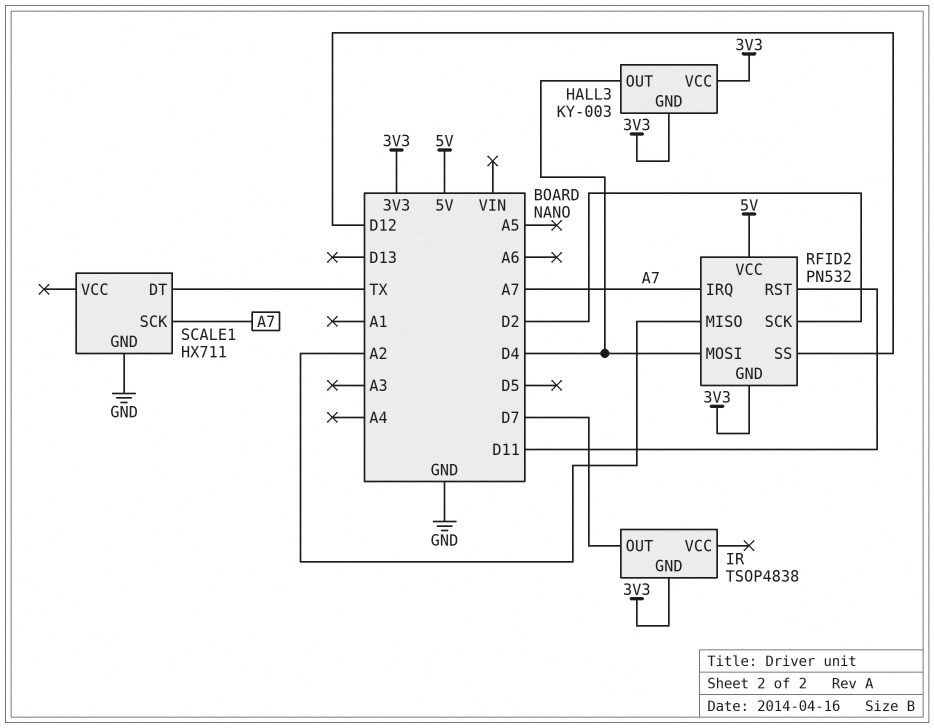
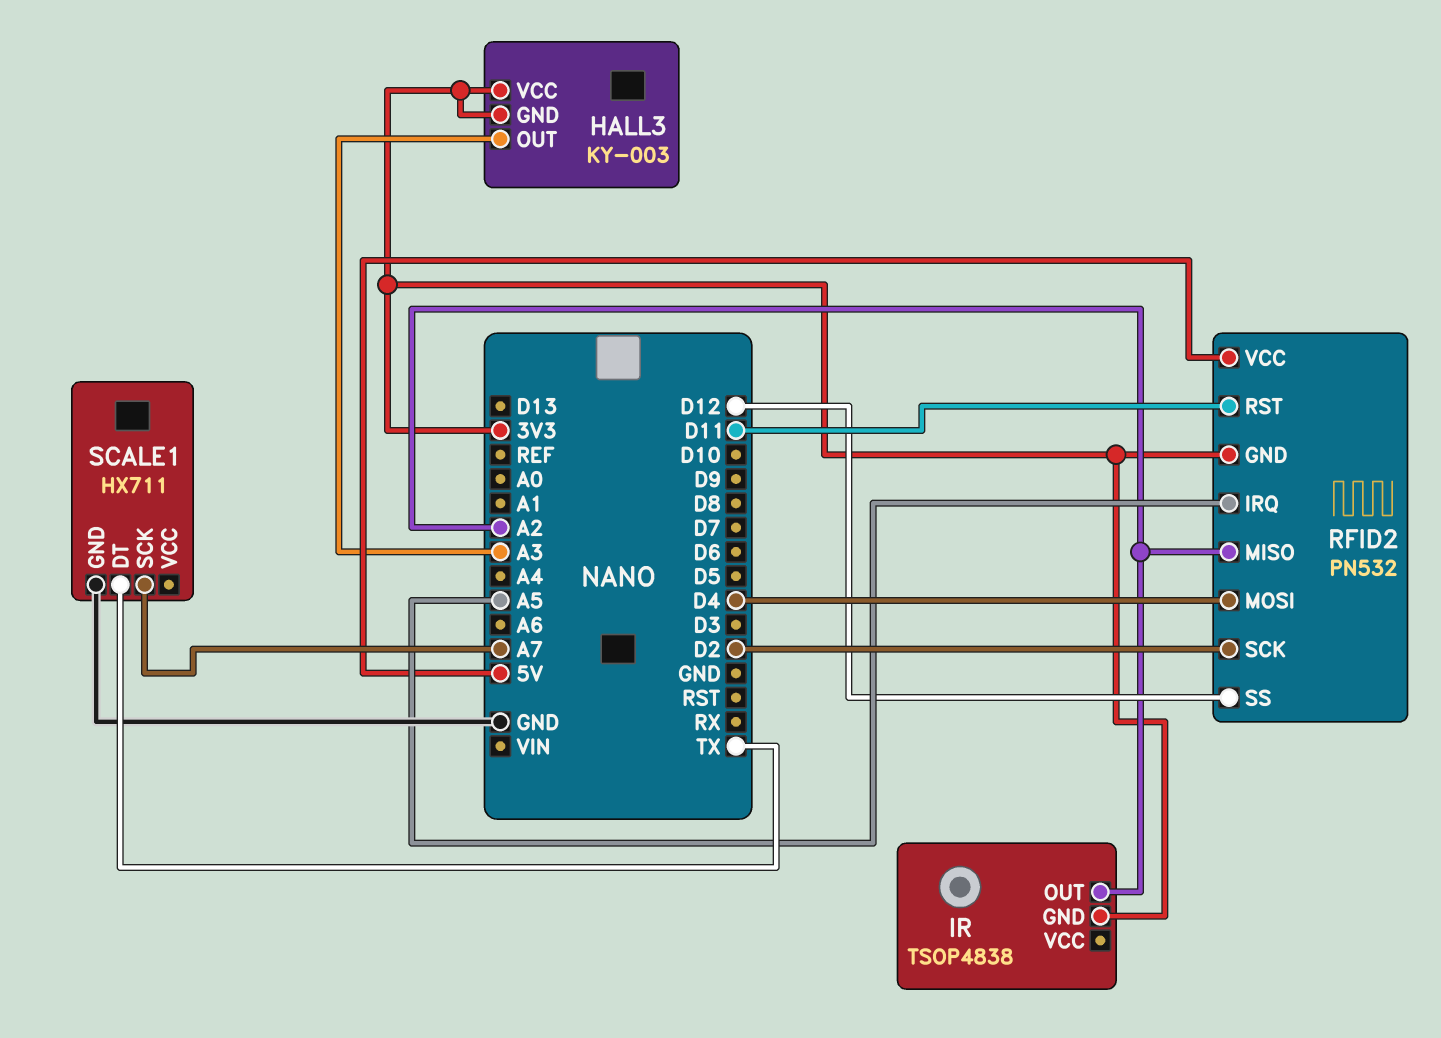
HALL3 pin OUT: D4 -> A3
IR pin OUT: D7 -> A2
RFID2 pin IRQ: A7 -> A5

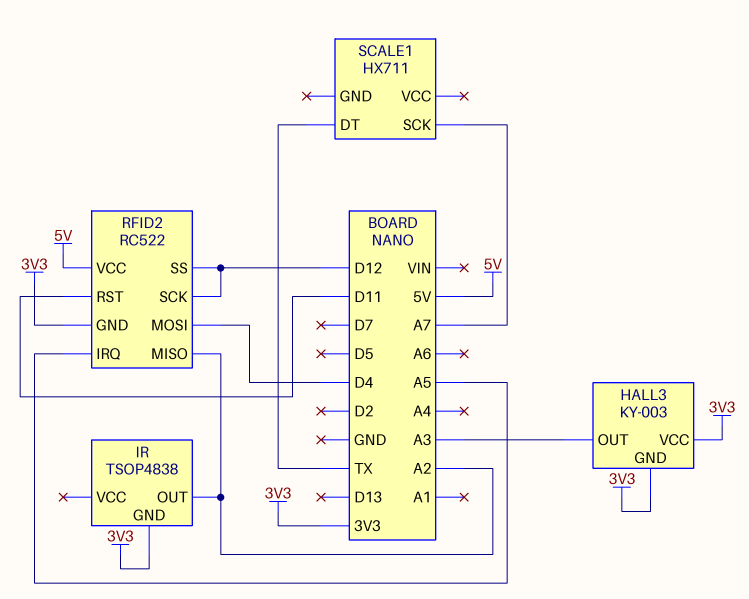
RFID2: PN532 -> RC522
RFID2 pin SCK: D2 -> D12
SCALE1 pin GND: GND -> none

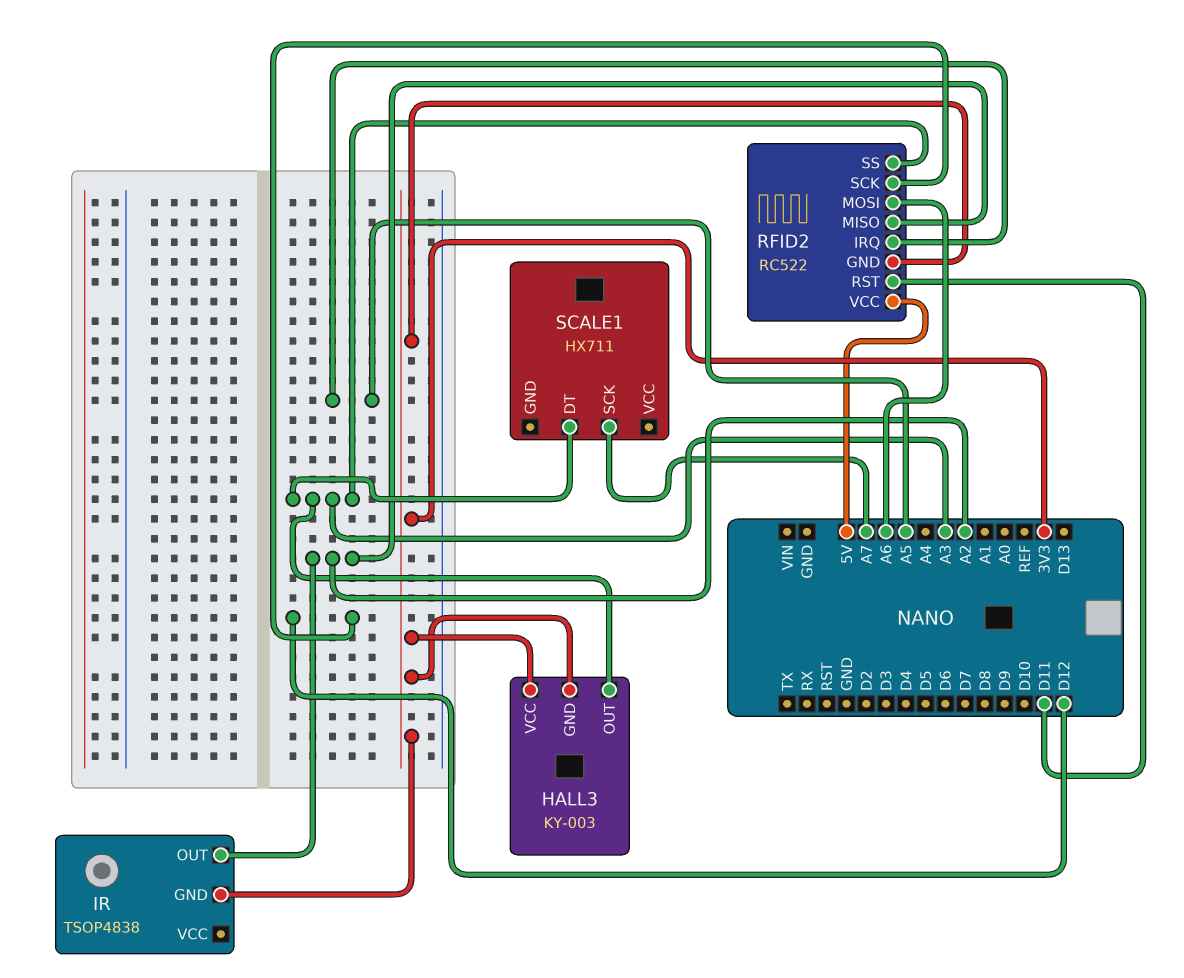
RFID2 pin MOSI: D4 -> A6
RFID2 pin SS: D12 -> A3
SCALE1 pin DT: TX -> A3

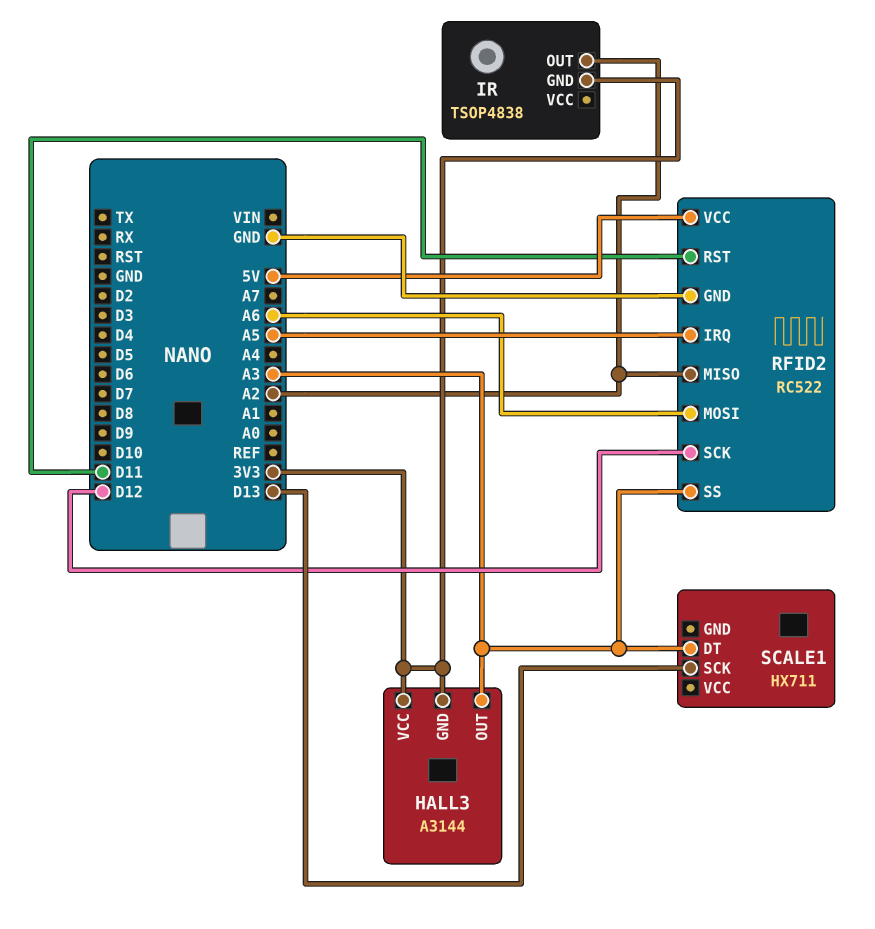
HALL3: KY-003 -> A3144
RFID2 pin GND: 3V3 -> GND
SCALE1 pin SCK: A7 -> D13

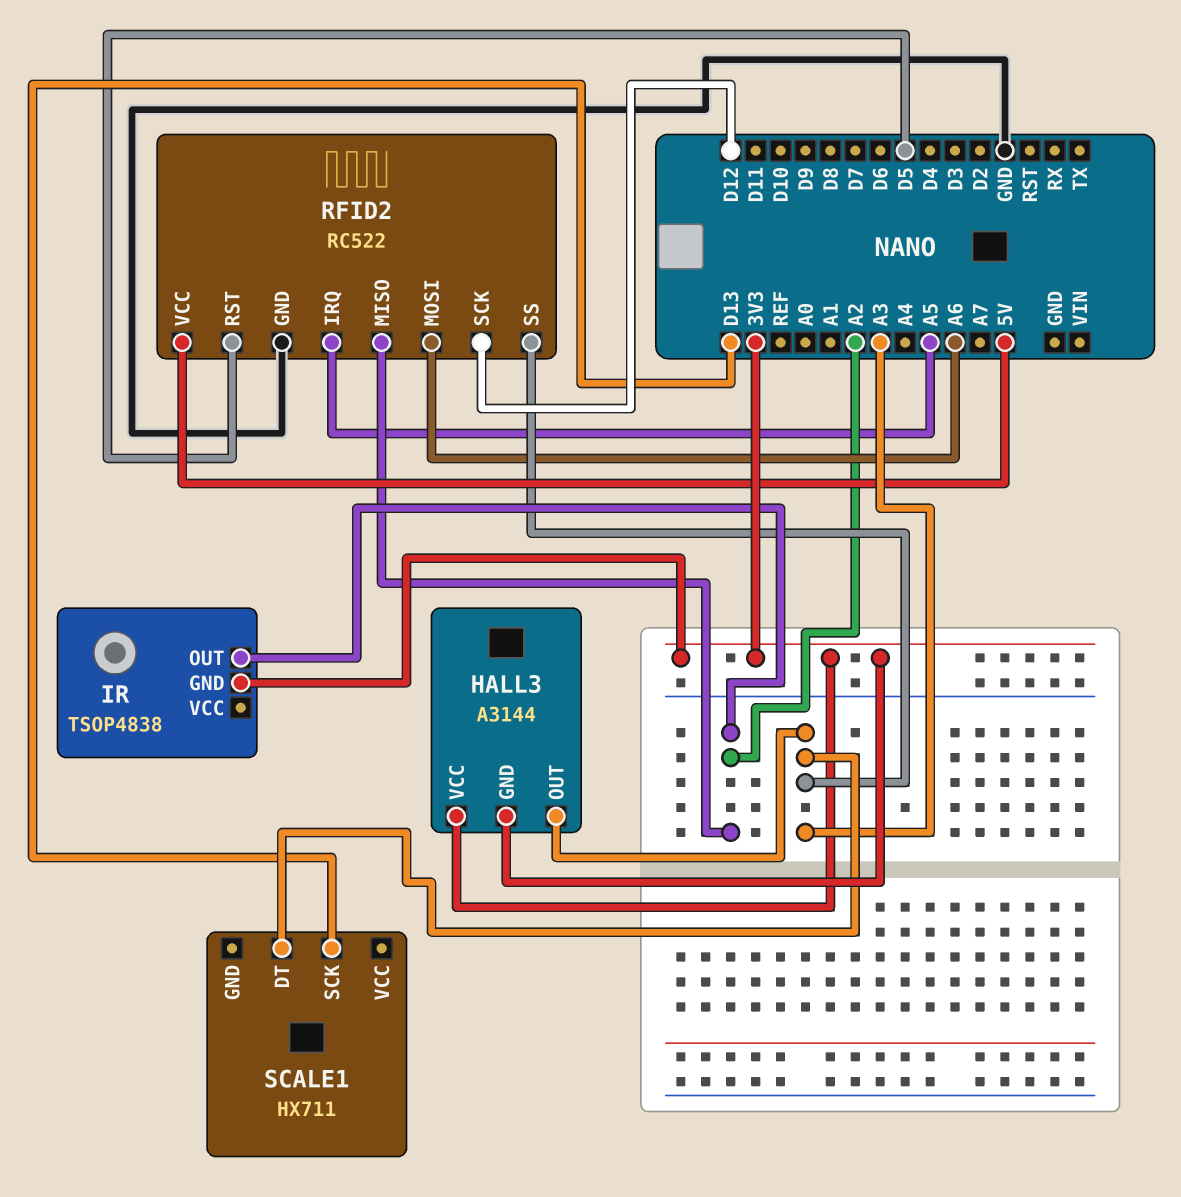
RFID2 pin RST: D11 -> D5

